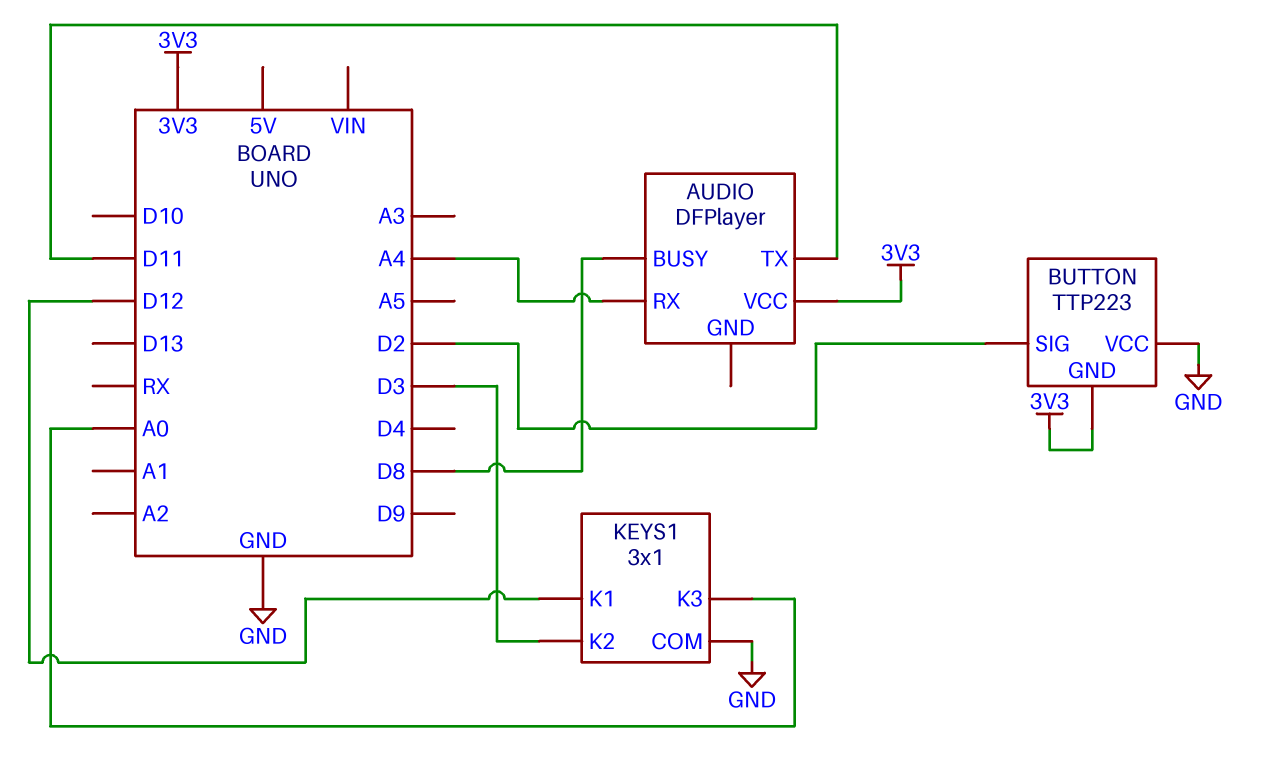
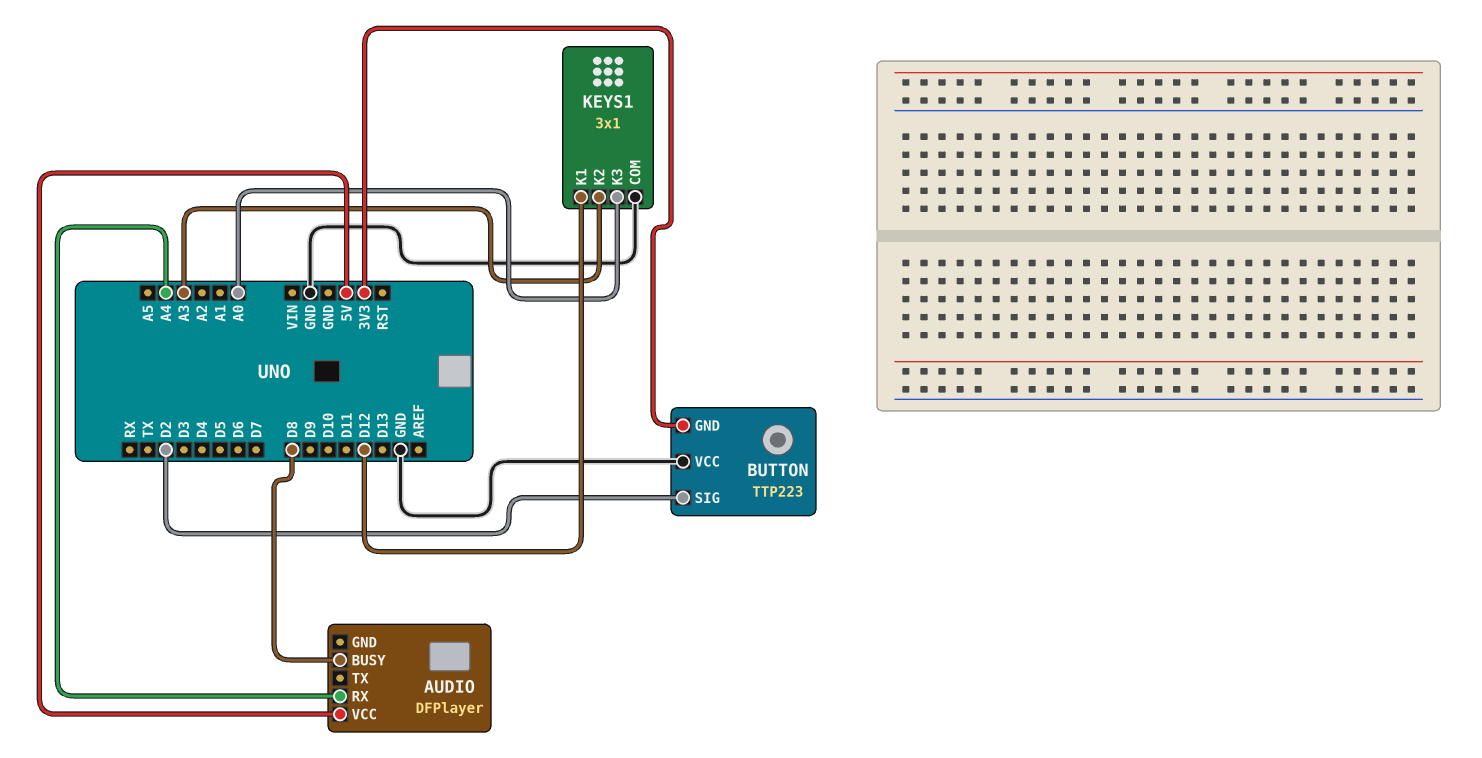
AUDIO pin TX: D11 -> none
AUDIO pin VCC: 3V3 -> 5V
KEYS1 pin K2: D3 -> A3

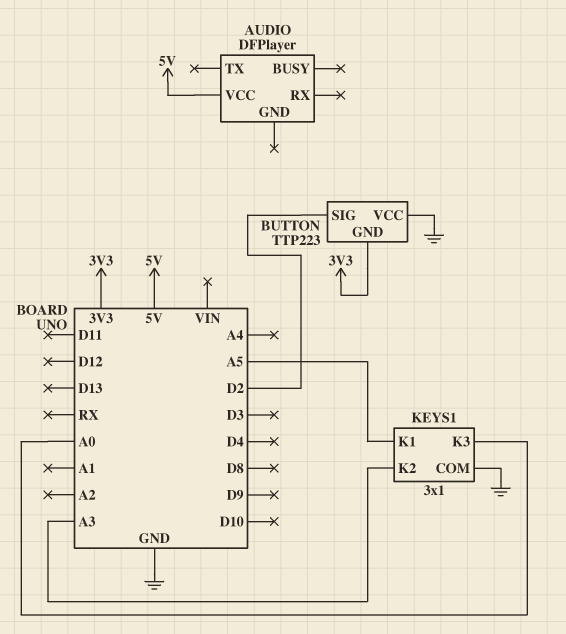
AUDIO pin BUSY: D8 -> none
AUDIO pin RX: A4 -> none
KEYS1 pin K1: D12 -> A5

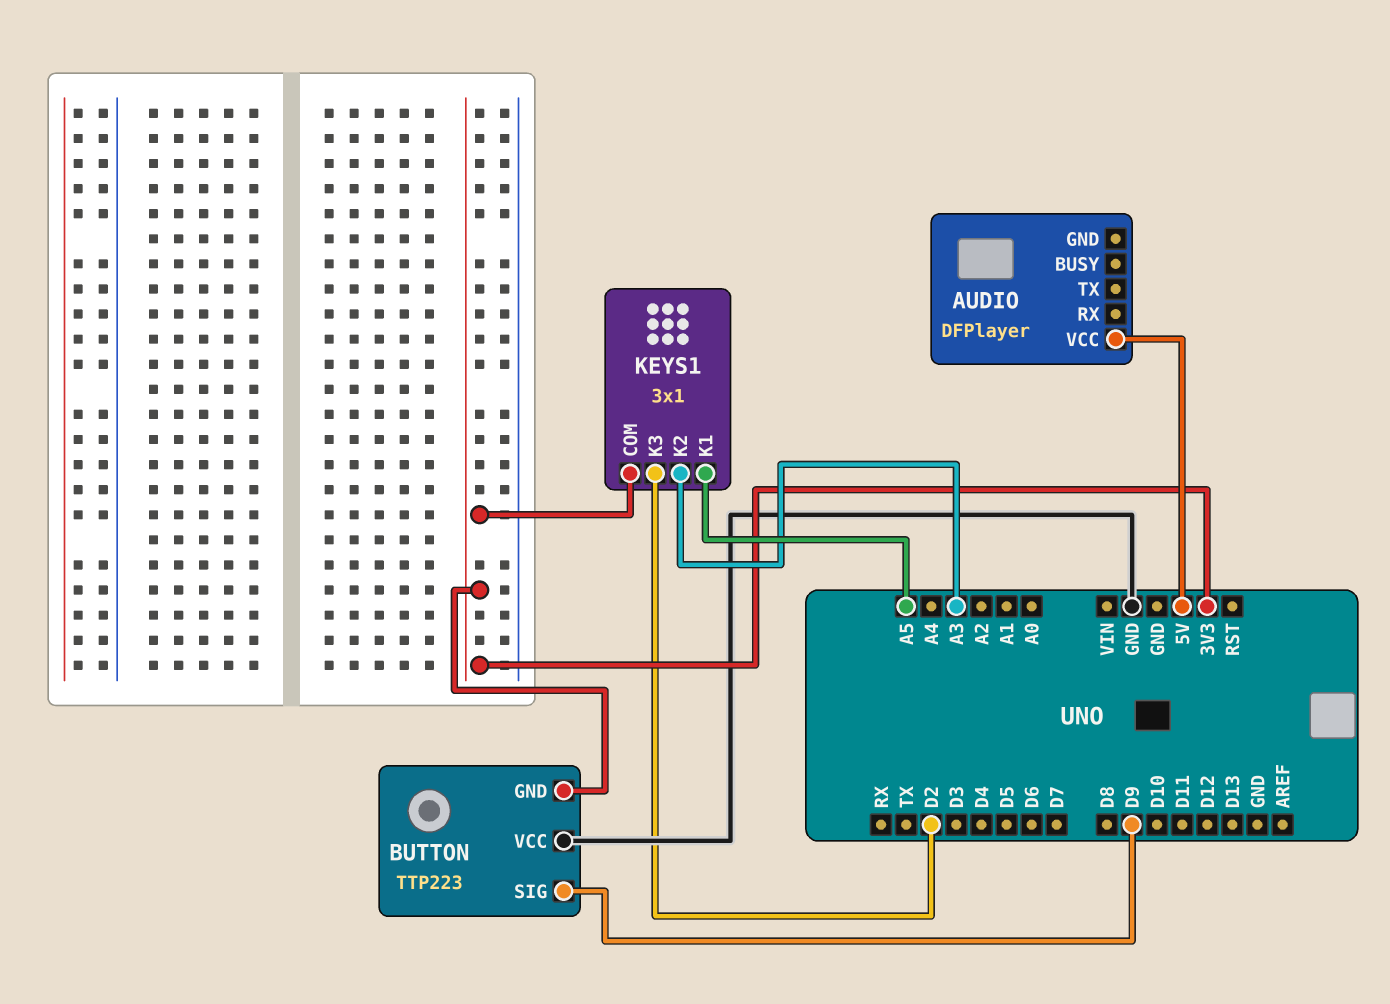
BUTTON pin SIG: D2 -> D9
KEYS1 pin COM: GND -> 3V3
KEYS1 pin K3: A0 -> D2

